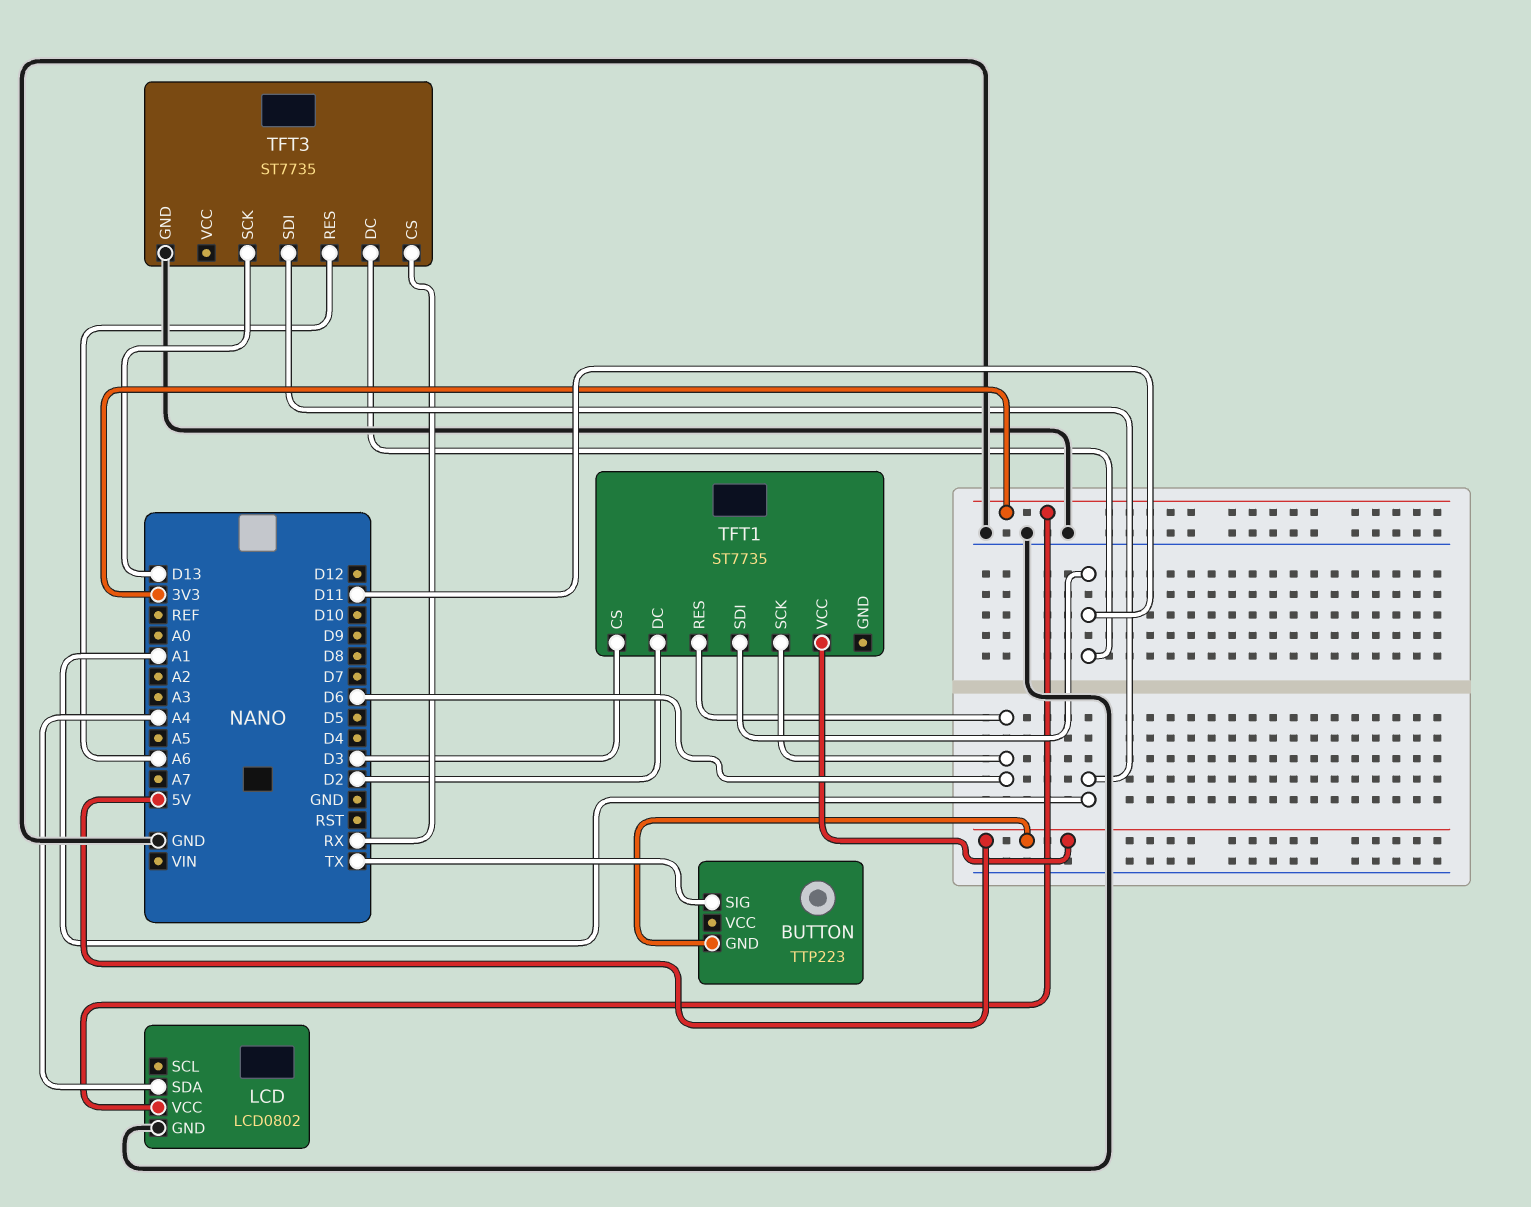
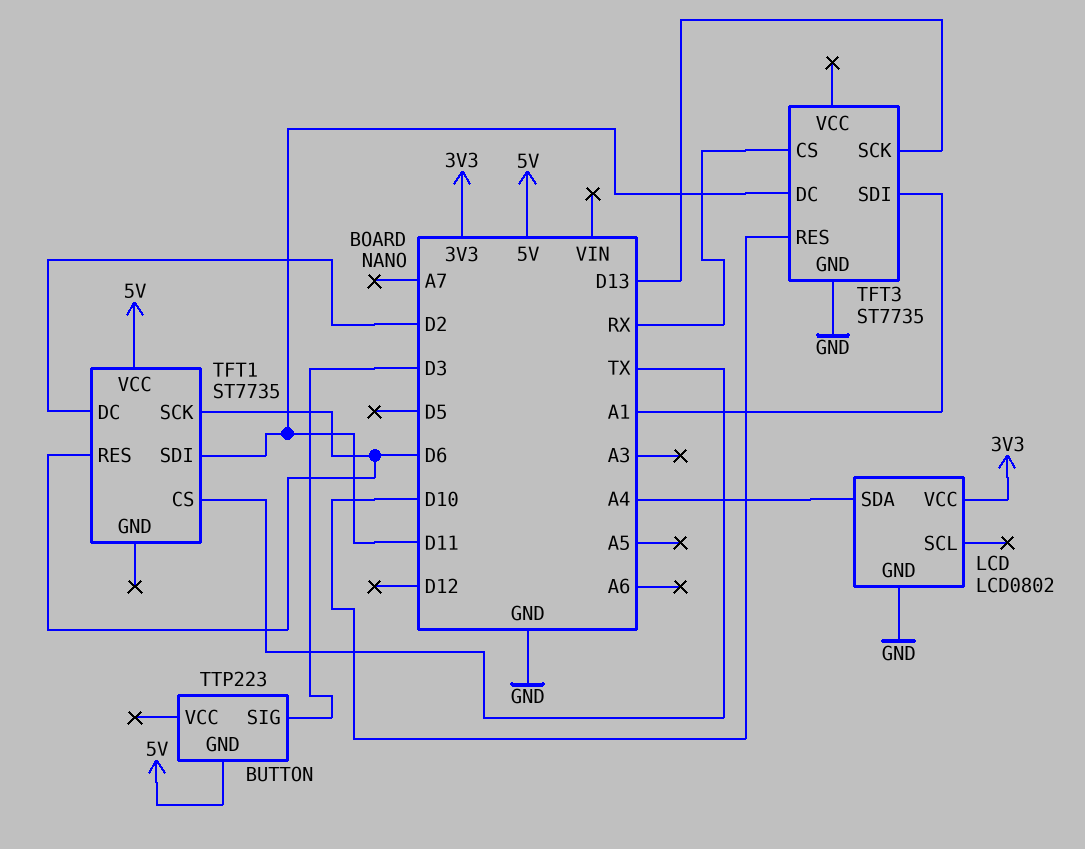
BUTTON pin SIG: TX -> D3
TFT1 pin CS: D3 -> TX
TFT3 pin RES: A6 -> D10

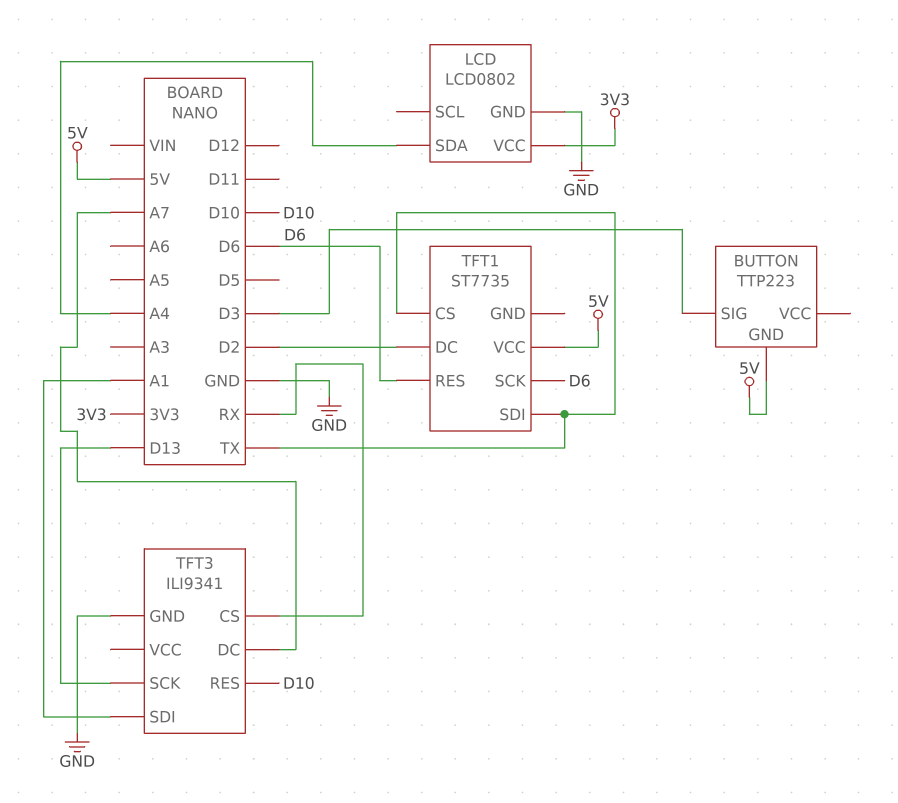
TFT1 pin SDI: D11 -> TX
TFT3: ST7735 -> ILI9341
TFT3 pin DC: D11 -> A7

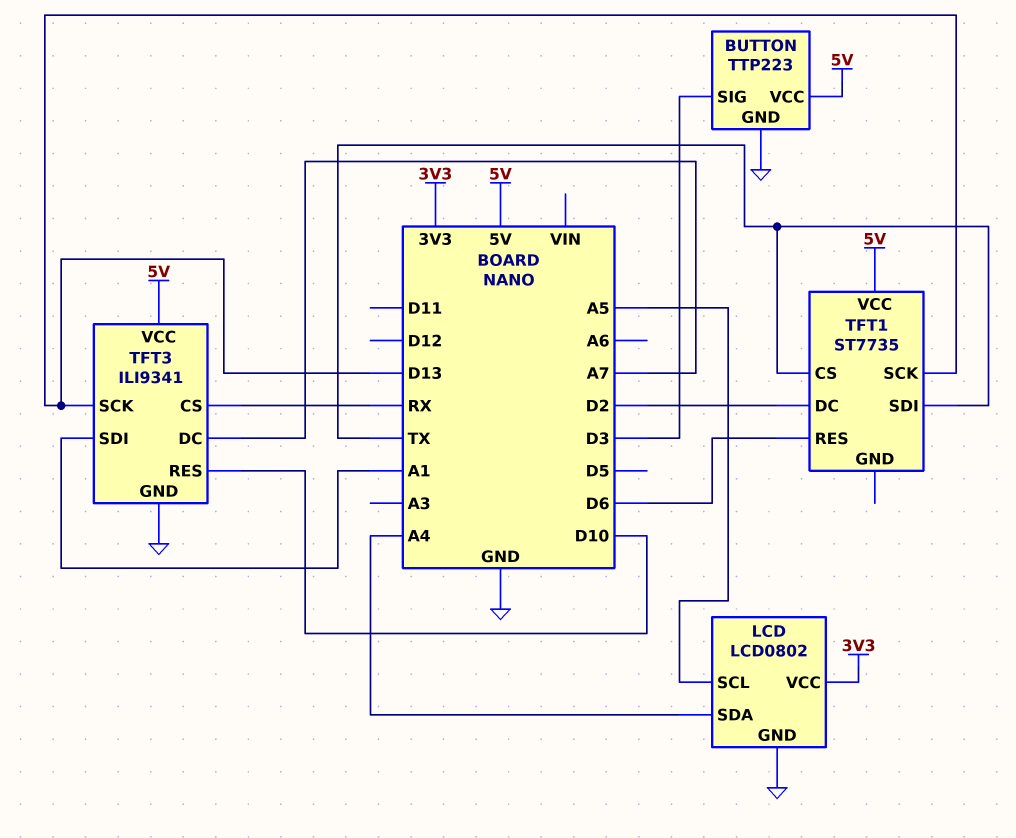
BUTTON pin GND: 5V -> GND
BUTTON pin VCC: none -> 5V
LCD pin SCL: none -> A5
TFT1 pin SCK: D6 -> D13
TFT3 pin VCC: none -> 5V

